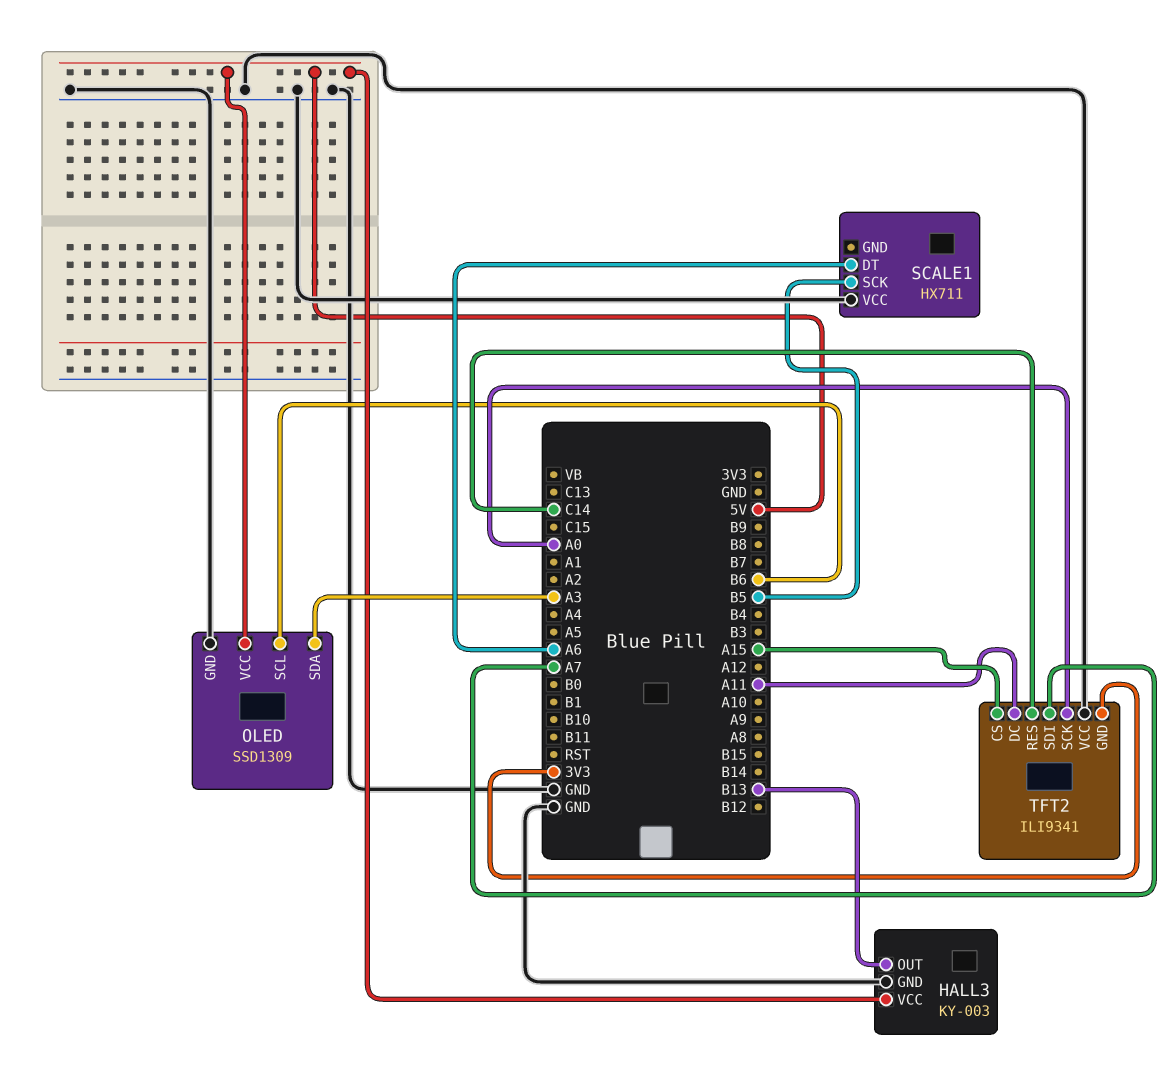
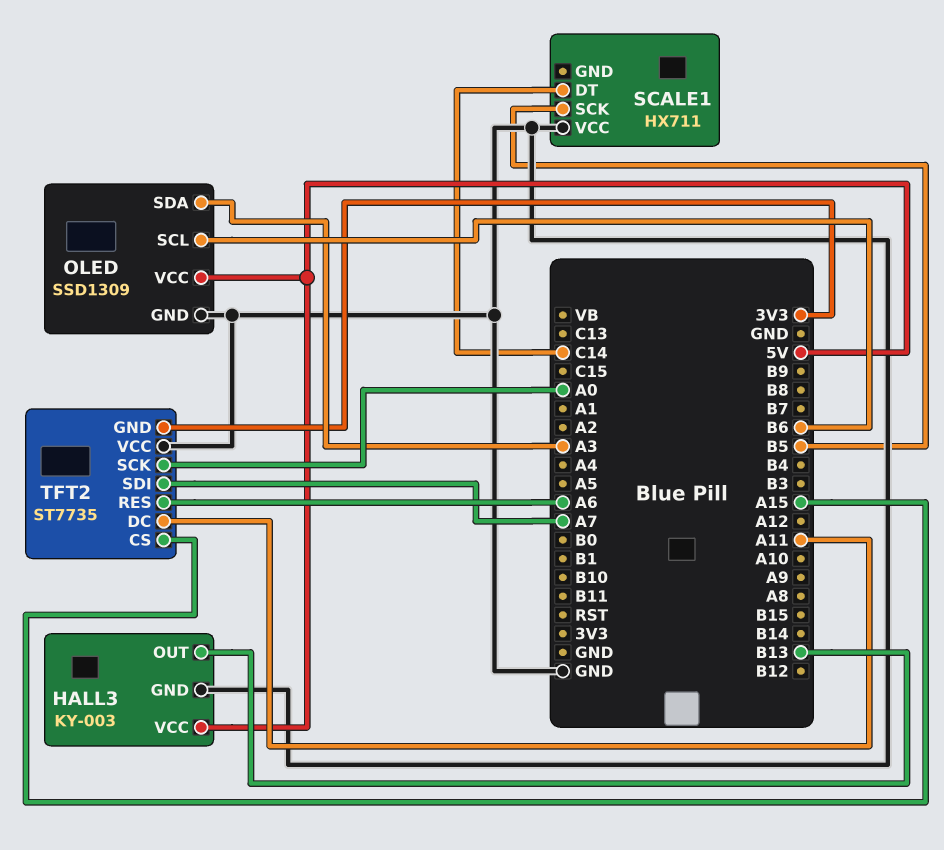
SCALE1 pin DT: A6 -> C14
TFT2: ILI9341 -> ST7735
TFT2 pin RES: C14 -> A6

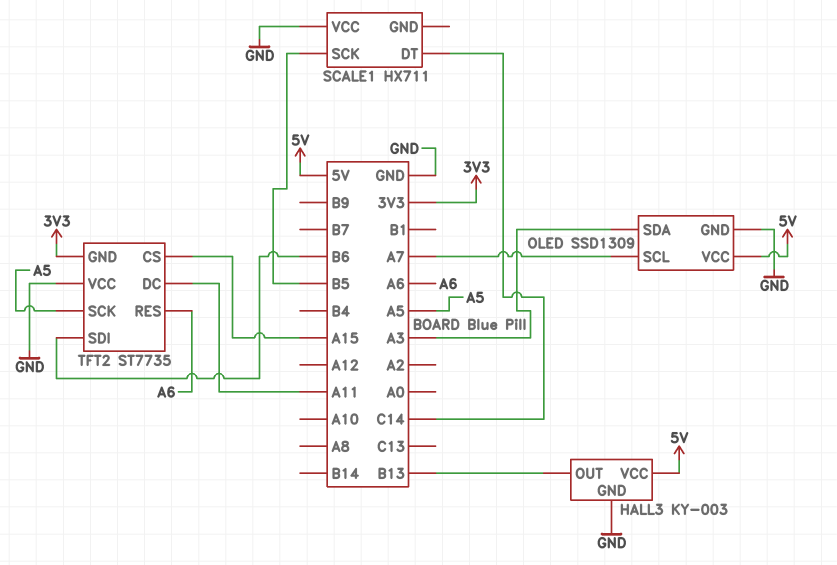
OLED pin SCL: B6 -> A7
TFT2 pin SCK: A0 -> A5
TFT2 pin SDI: A7 -> B6

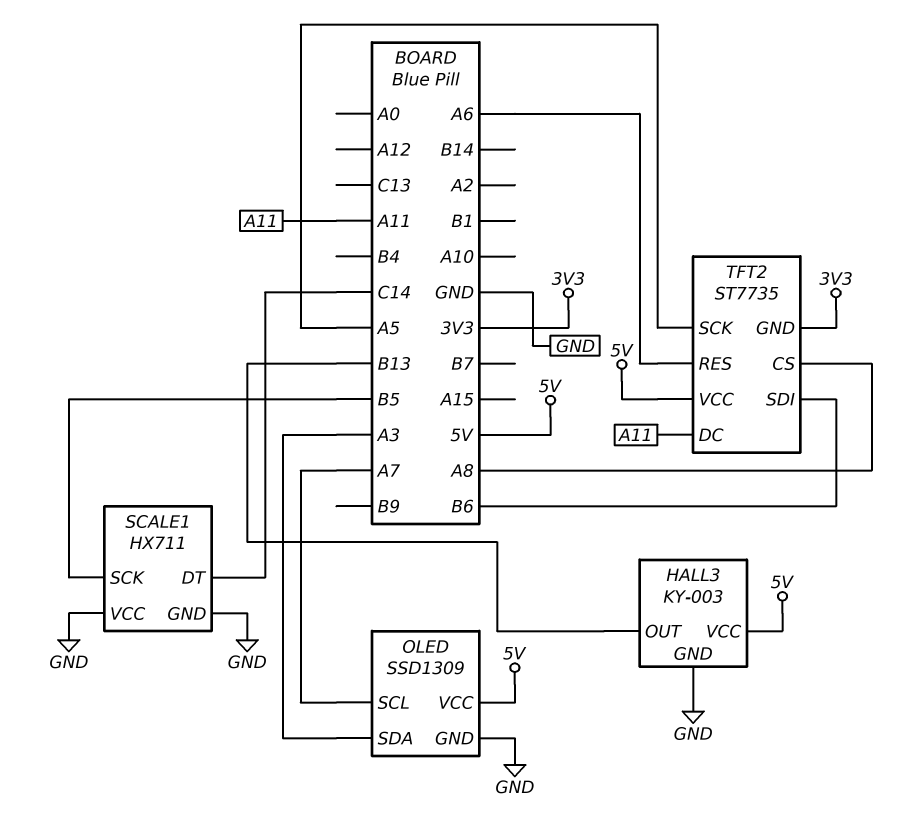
SCALE1 pin GND: none -> GND
TFT2 pin CS: A15 -> A8
TFT2 pin VCC: GND -> 5V

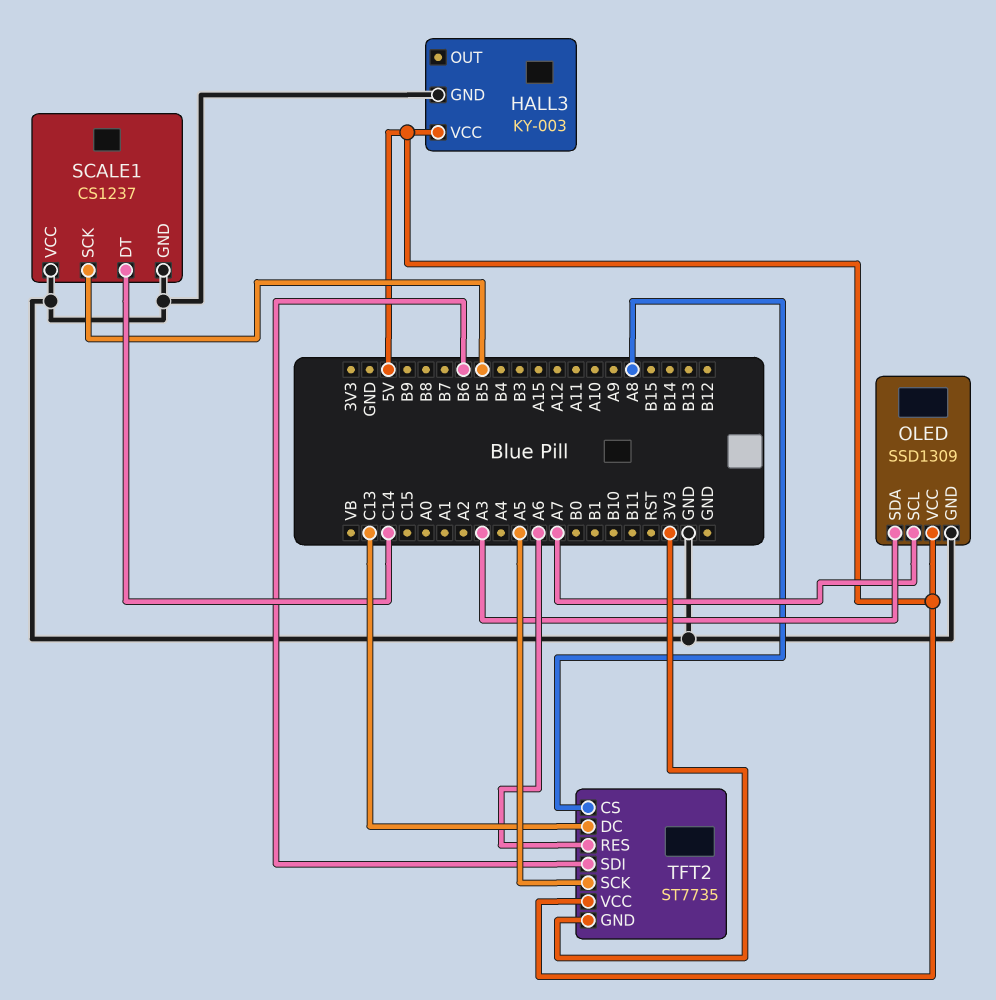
HALL3 pin OUT: B13 -> none
SCALE1: HX711 -> CS1237
TFT2 pin DC: A11 -> C13

